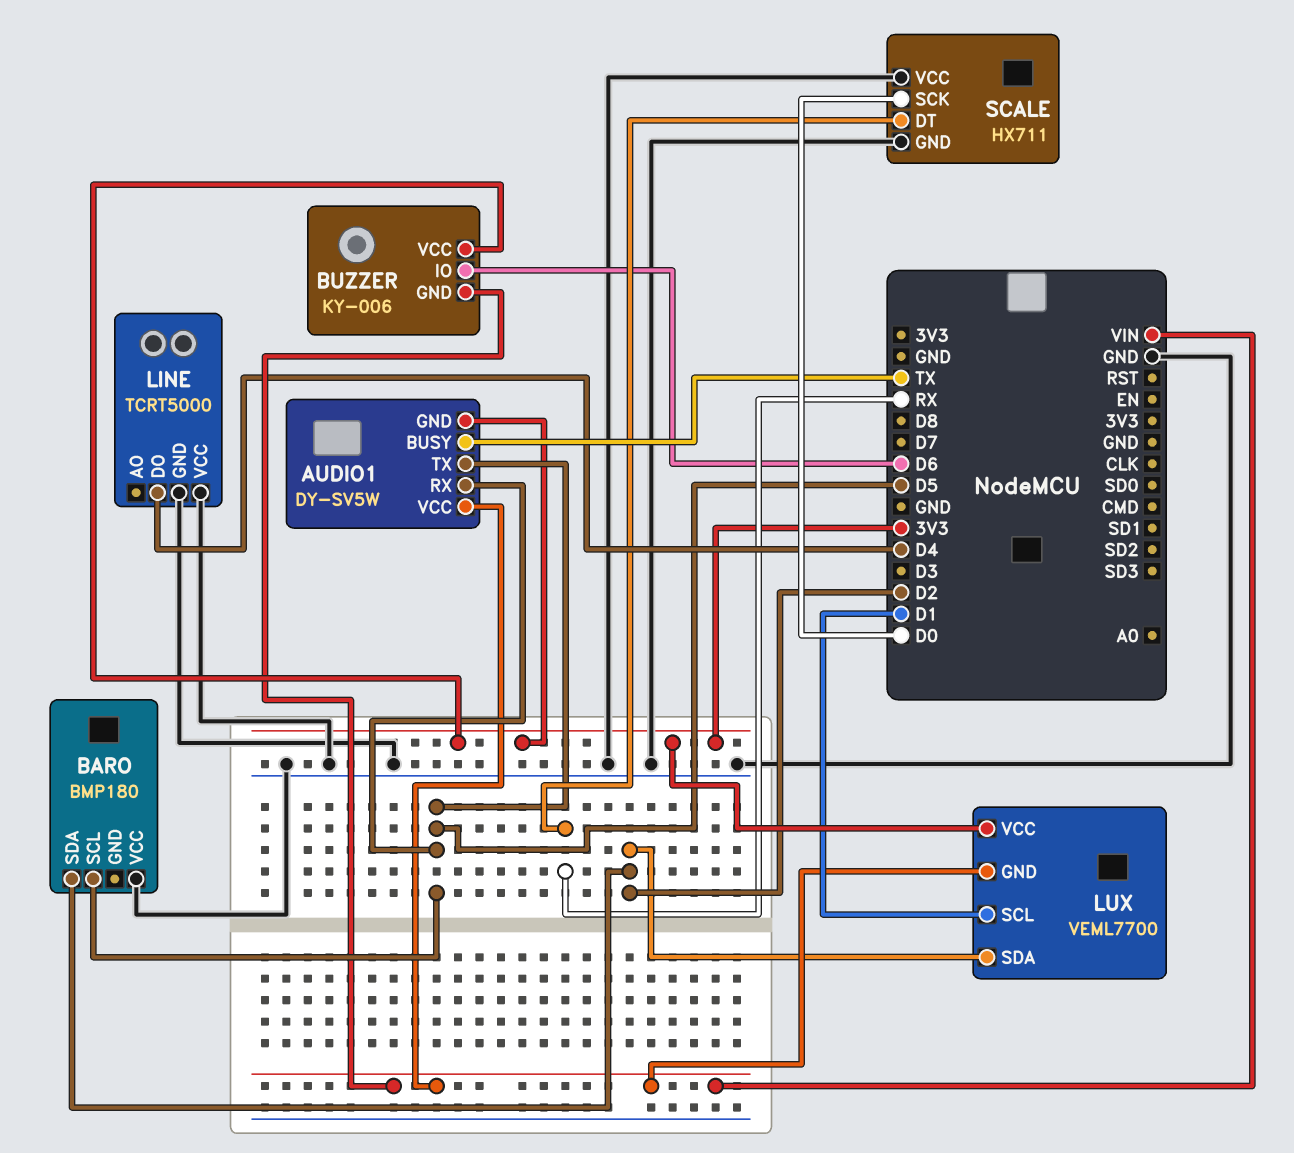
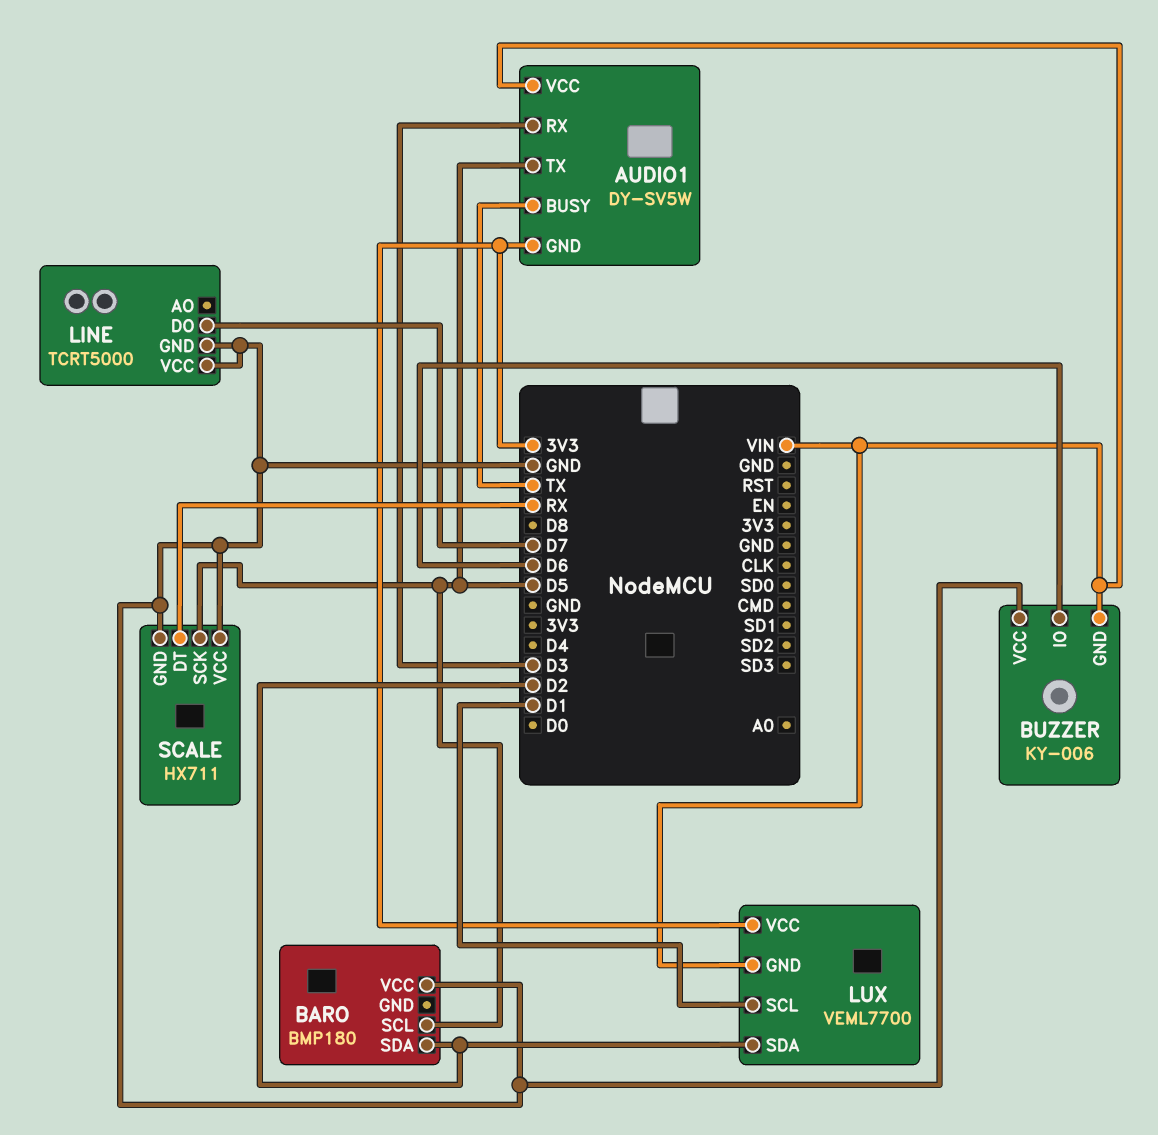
AUDIO1 pin RX: D5 -> D3
BUZZER pin VCC: 3V3 -> GND
LINE pin DO: D4 -> D7
SCALE pin SCK: D0 -> D5

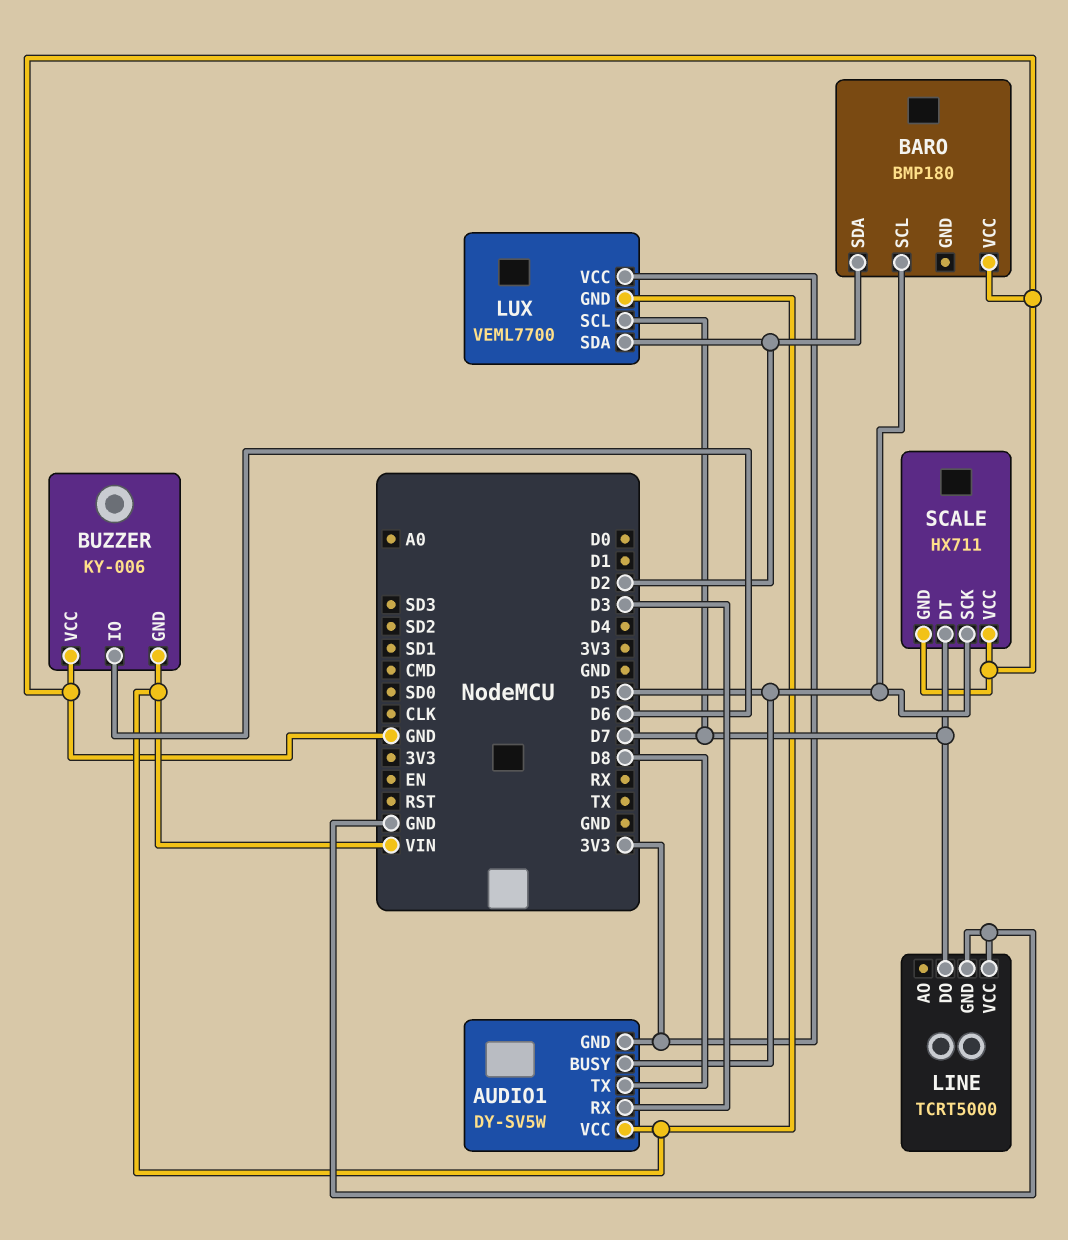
AUDIO1 pin BUSY: TX -> D5
AUDIO1 pin TX: D5 -> D8
LUX pin SCL: D1 -> D7
SCALE pin DT: RX -> D7

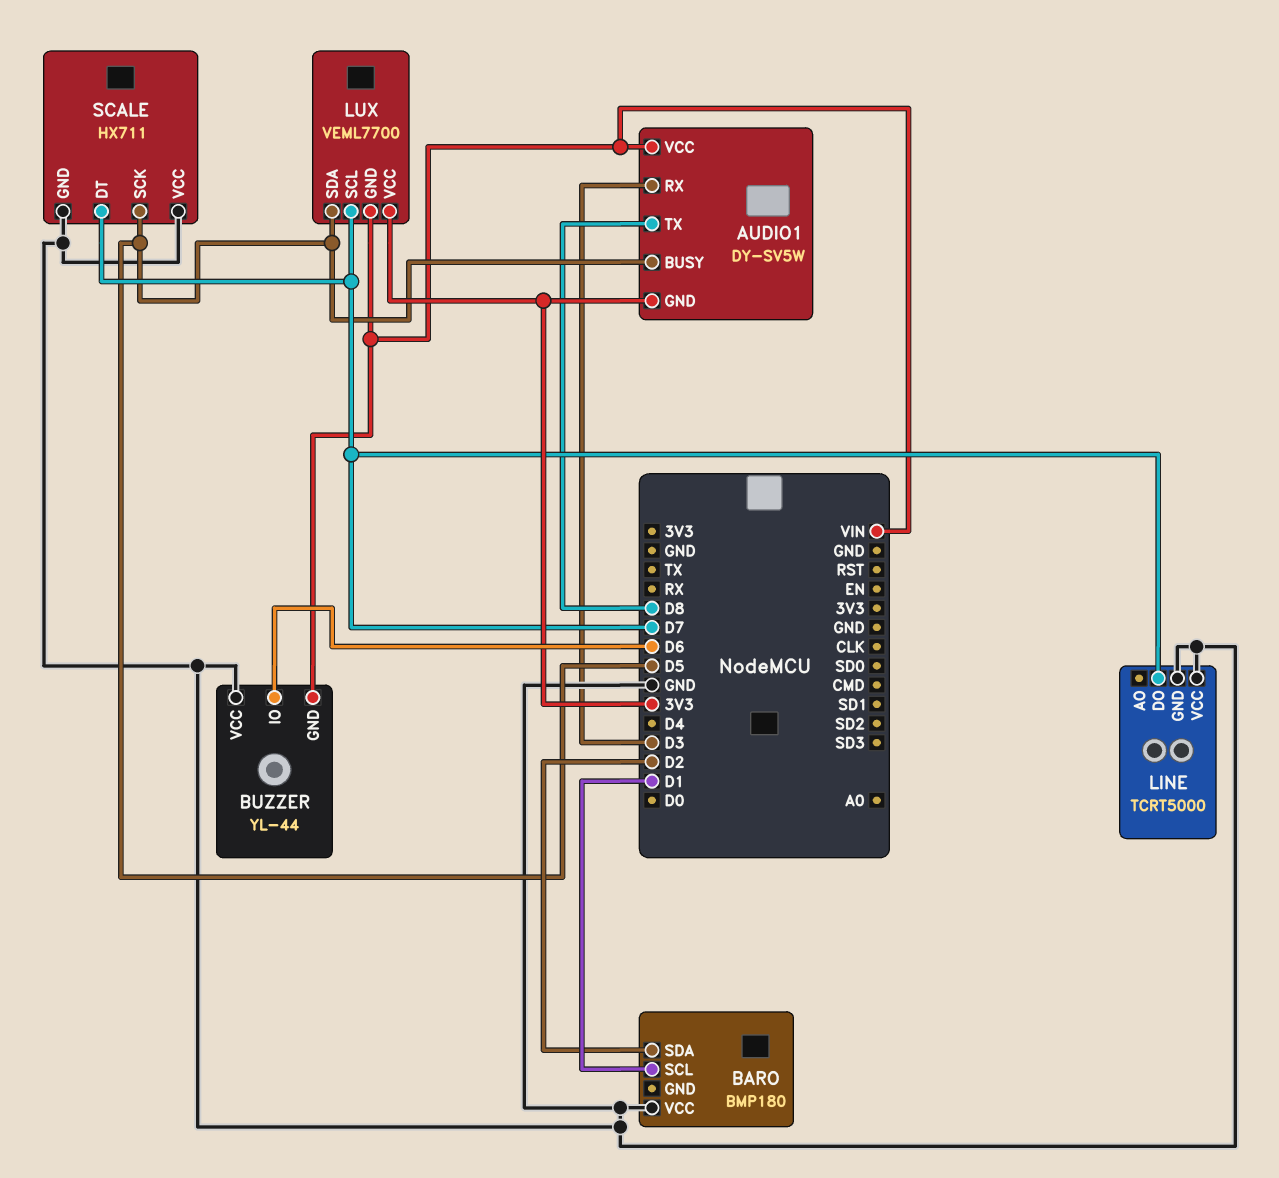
BARO pin SCL: D5 -> D1
BUZZER: KY-006 -> YL-44
LUX pin SDA: D2 -> D5

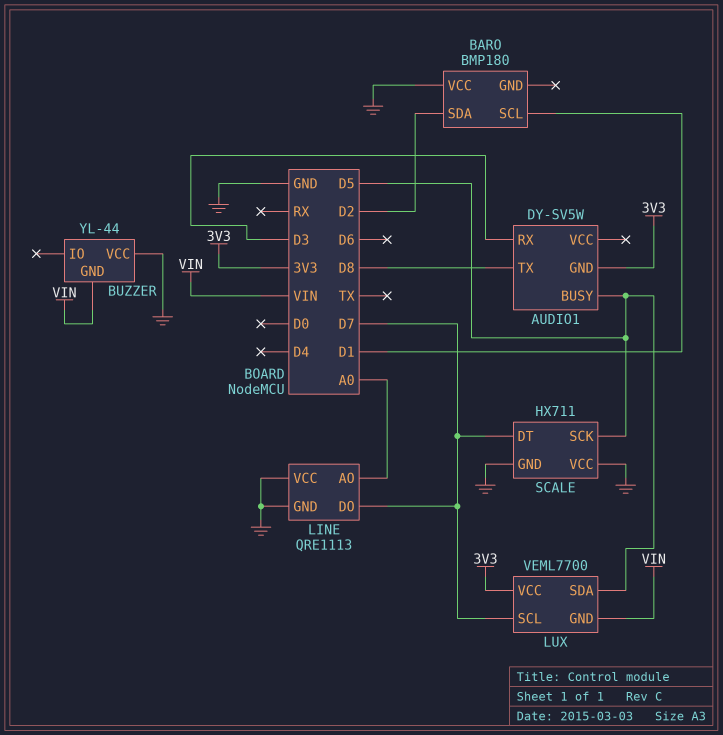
AUDIO1 pin VCC: VIN -> none
BUZZER pin IO: D6 -> none
LINE: TCRT5000 -> QRE1113
LINE pin AO: none -> A0

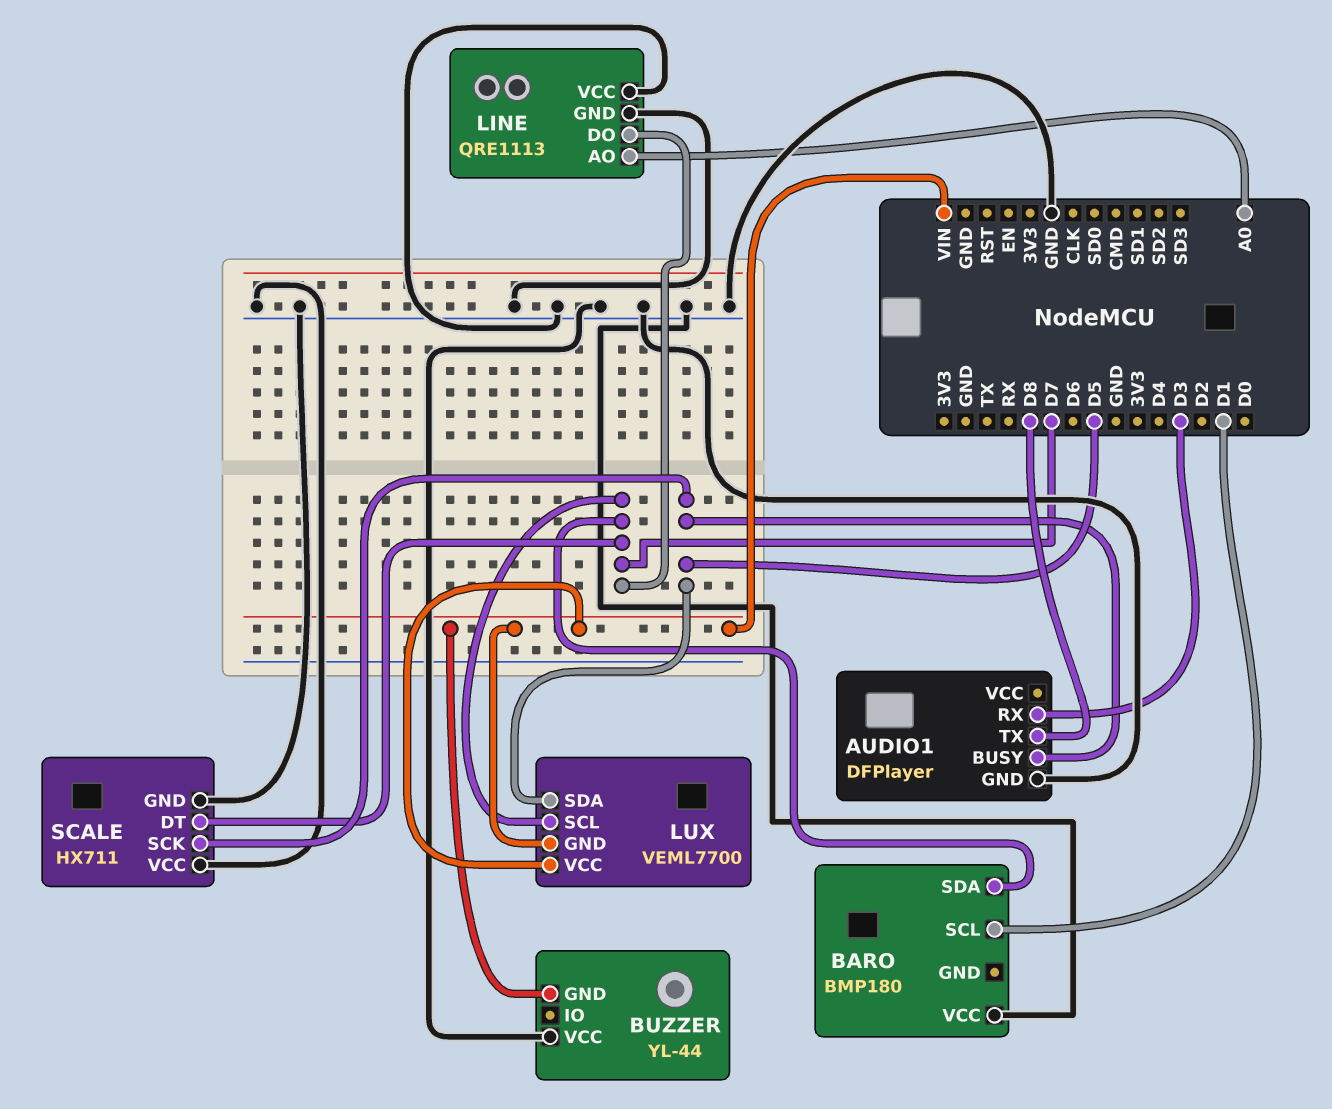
AUDIO1: DY-SV5W -> DFPlayer
AUDIO1 pin GND: 3V3 -> GND
BARO pin SDA: D2 -> D7
LUX pin VCC: 3V3 -> VIN

